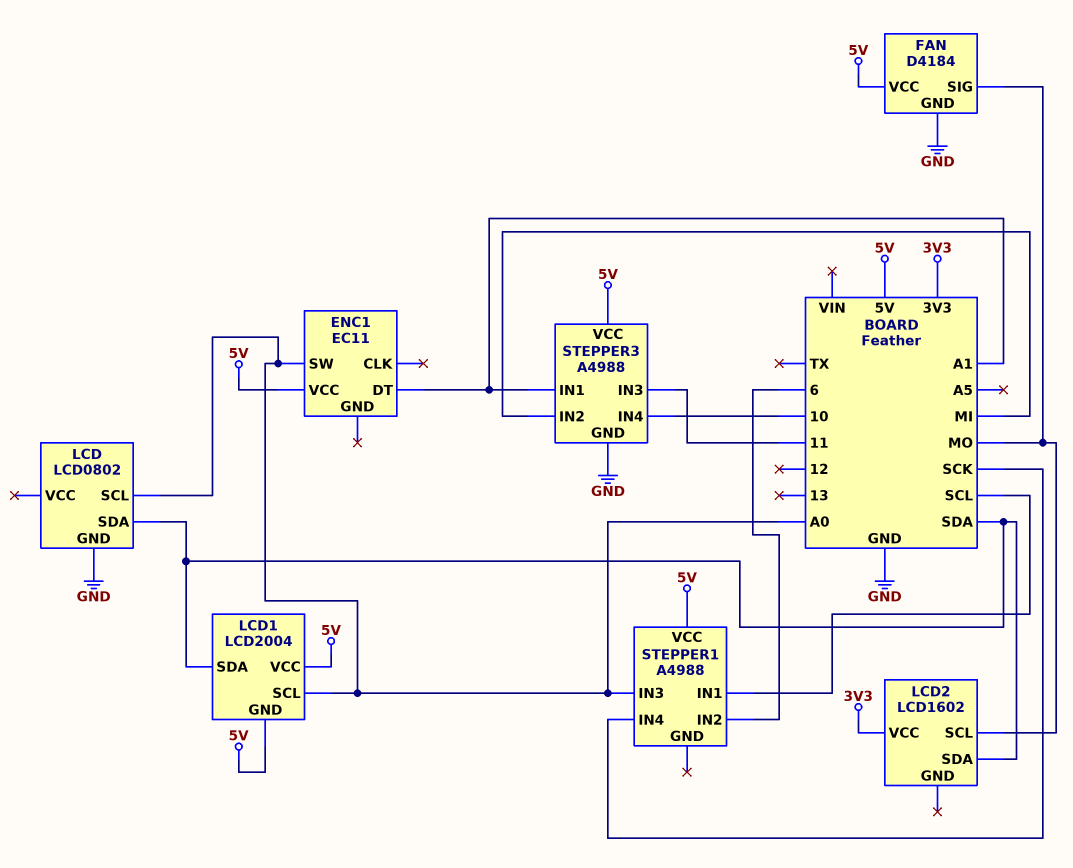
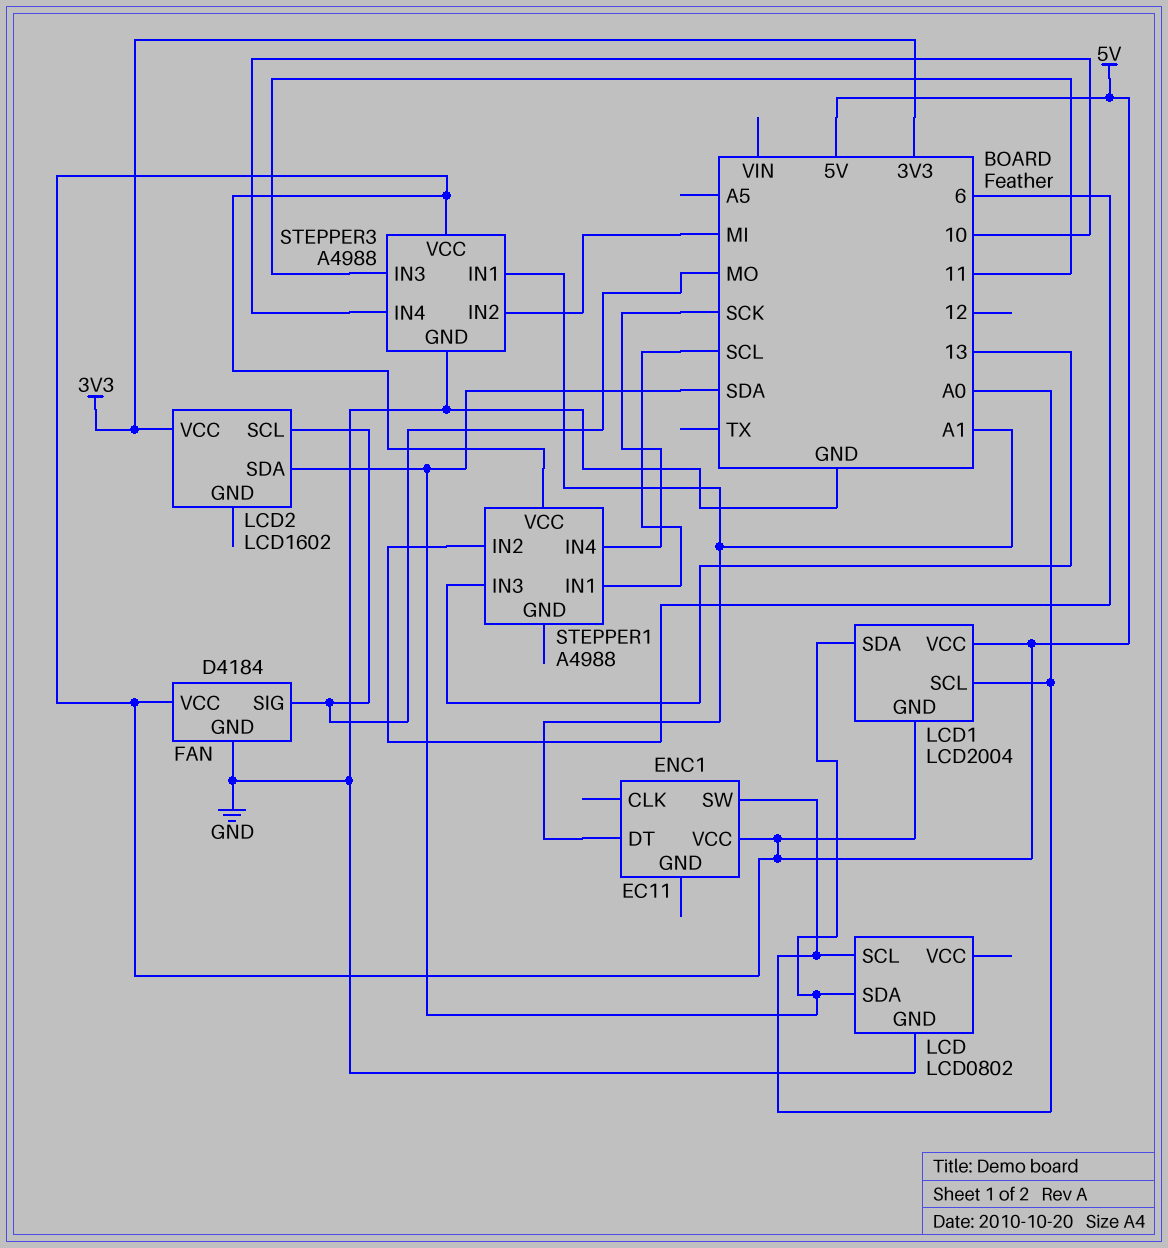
STEPPER1 pin IN3: A0 -> 13

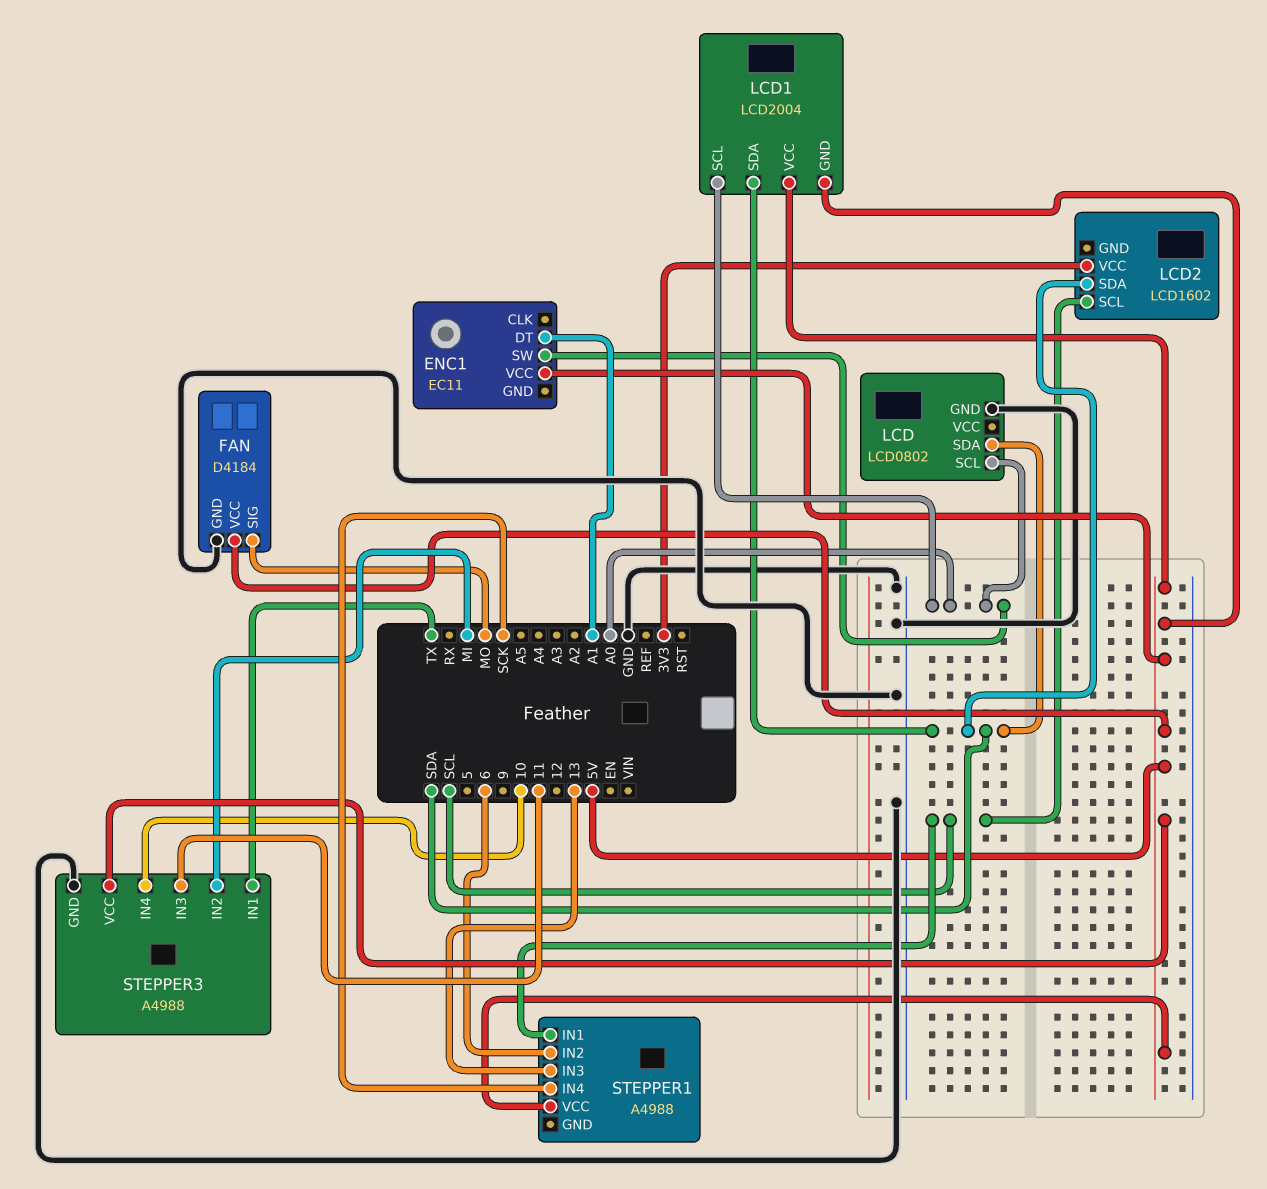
LCD2 pin SCL: MO -> SCL
STEPPER3 pin IN1: A1 -> TX

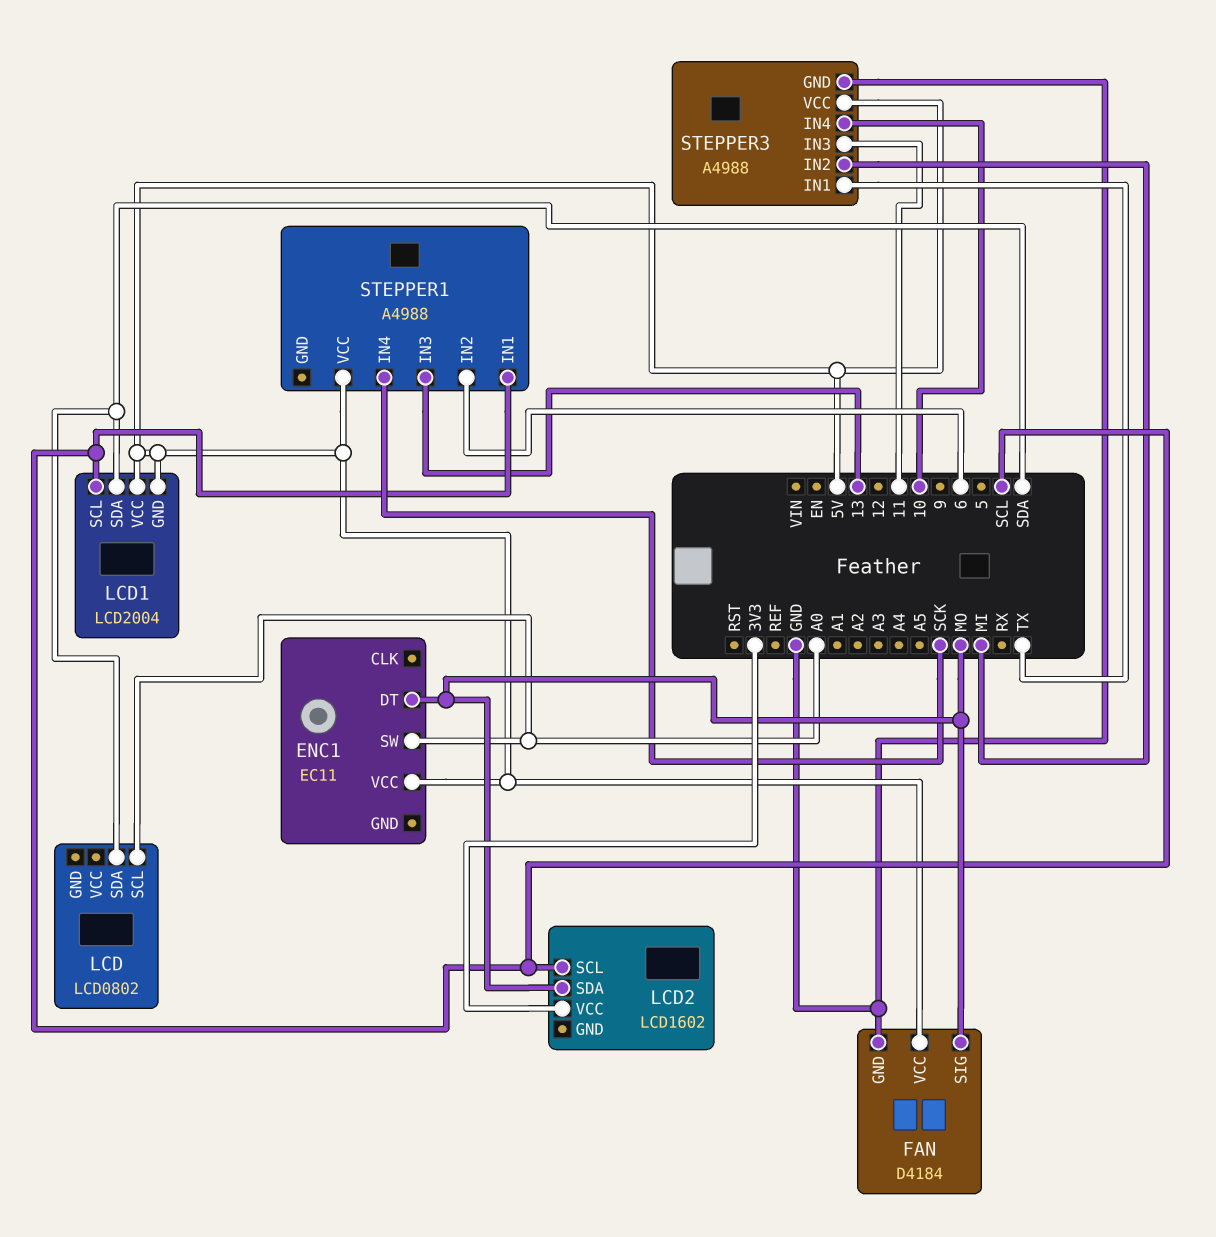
ENC1 pin DT: A1 -> MO
LCD pin GND: GND -> none
LCD1 pin SCL: A0 -> SCL
LCD2 pin SDA: SDA -> MO

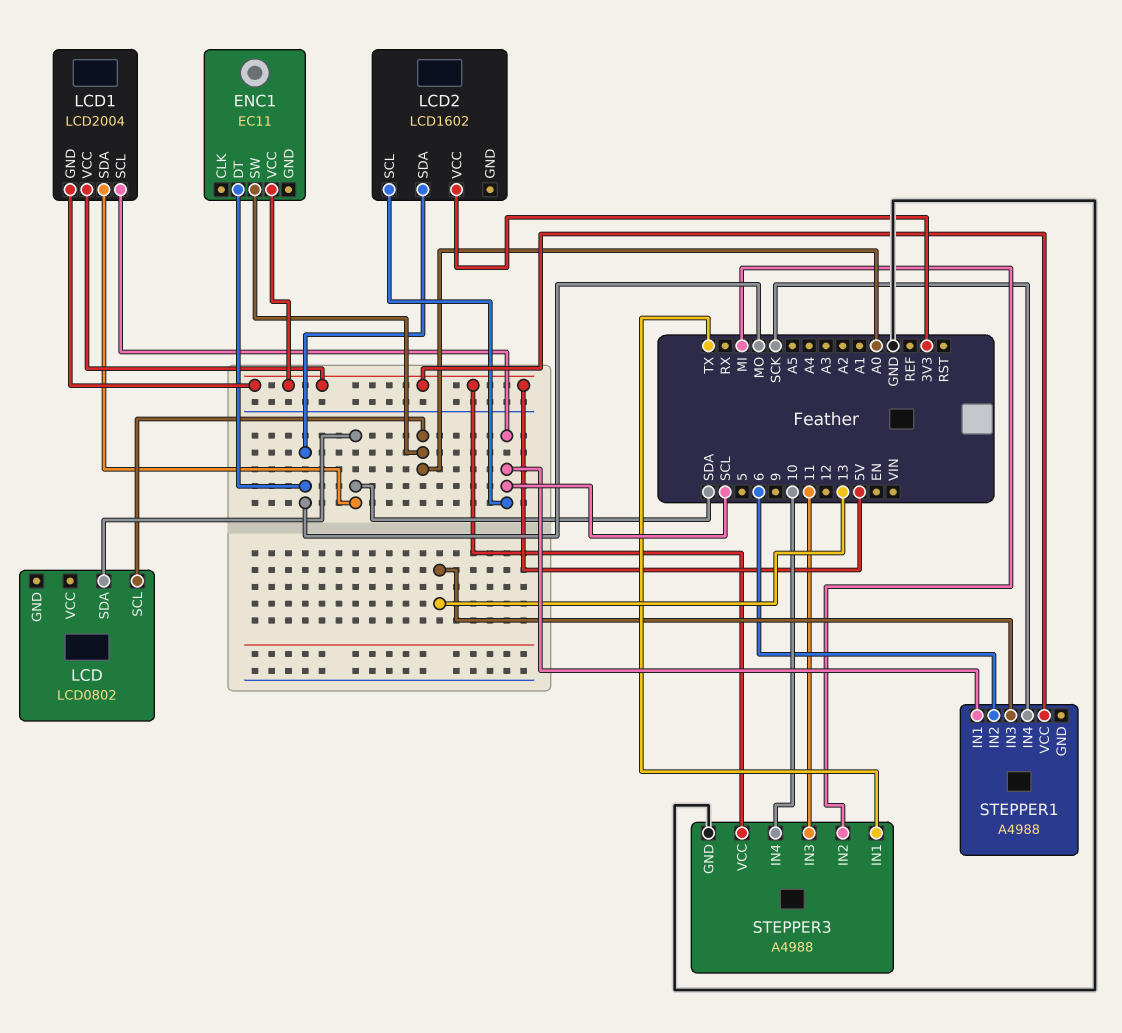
FAN: D4184 -> none
FAN pin GND: GND -> none
FAN pin SIG: MO -> none
FAN pin VCC: 5V -> none

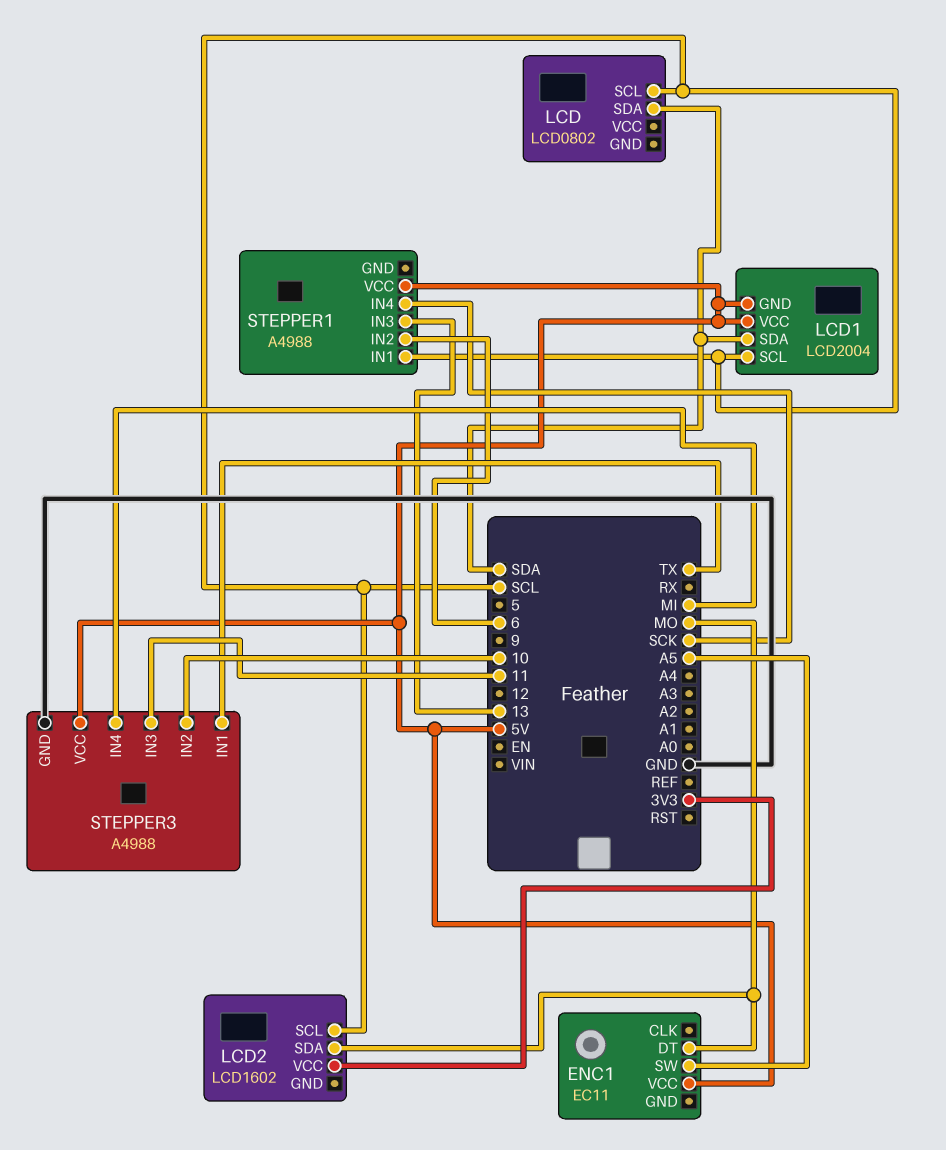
ENC1 pin SW: A0 -> A5
LCD pin SCL: A0 -> SCL
STEPPER3 pin IN2: MI -> 10
STEPPER3 pin IN4: 10 -> MI

